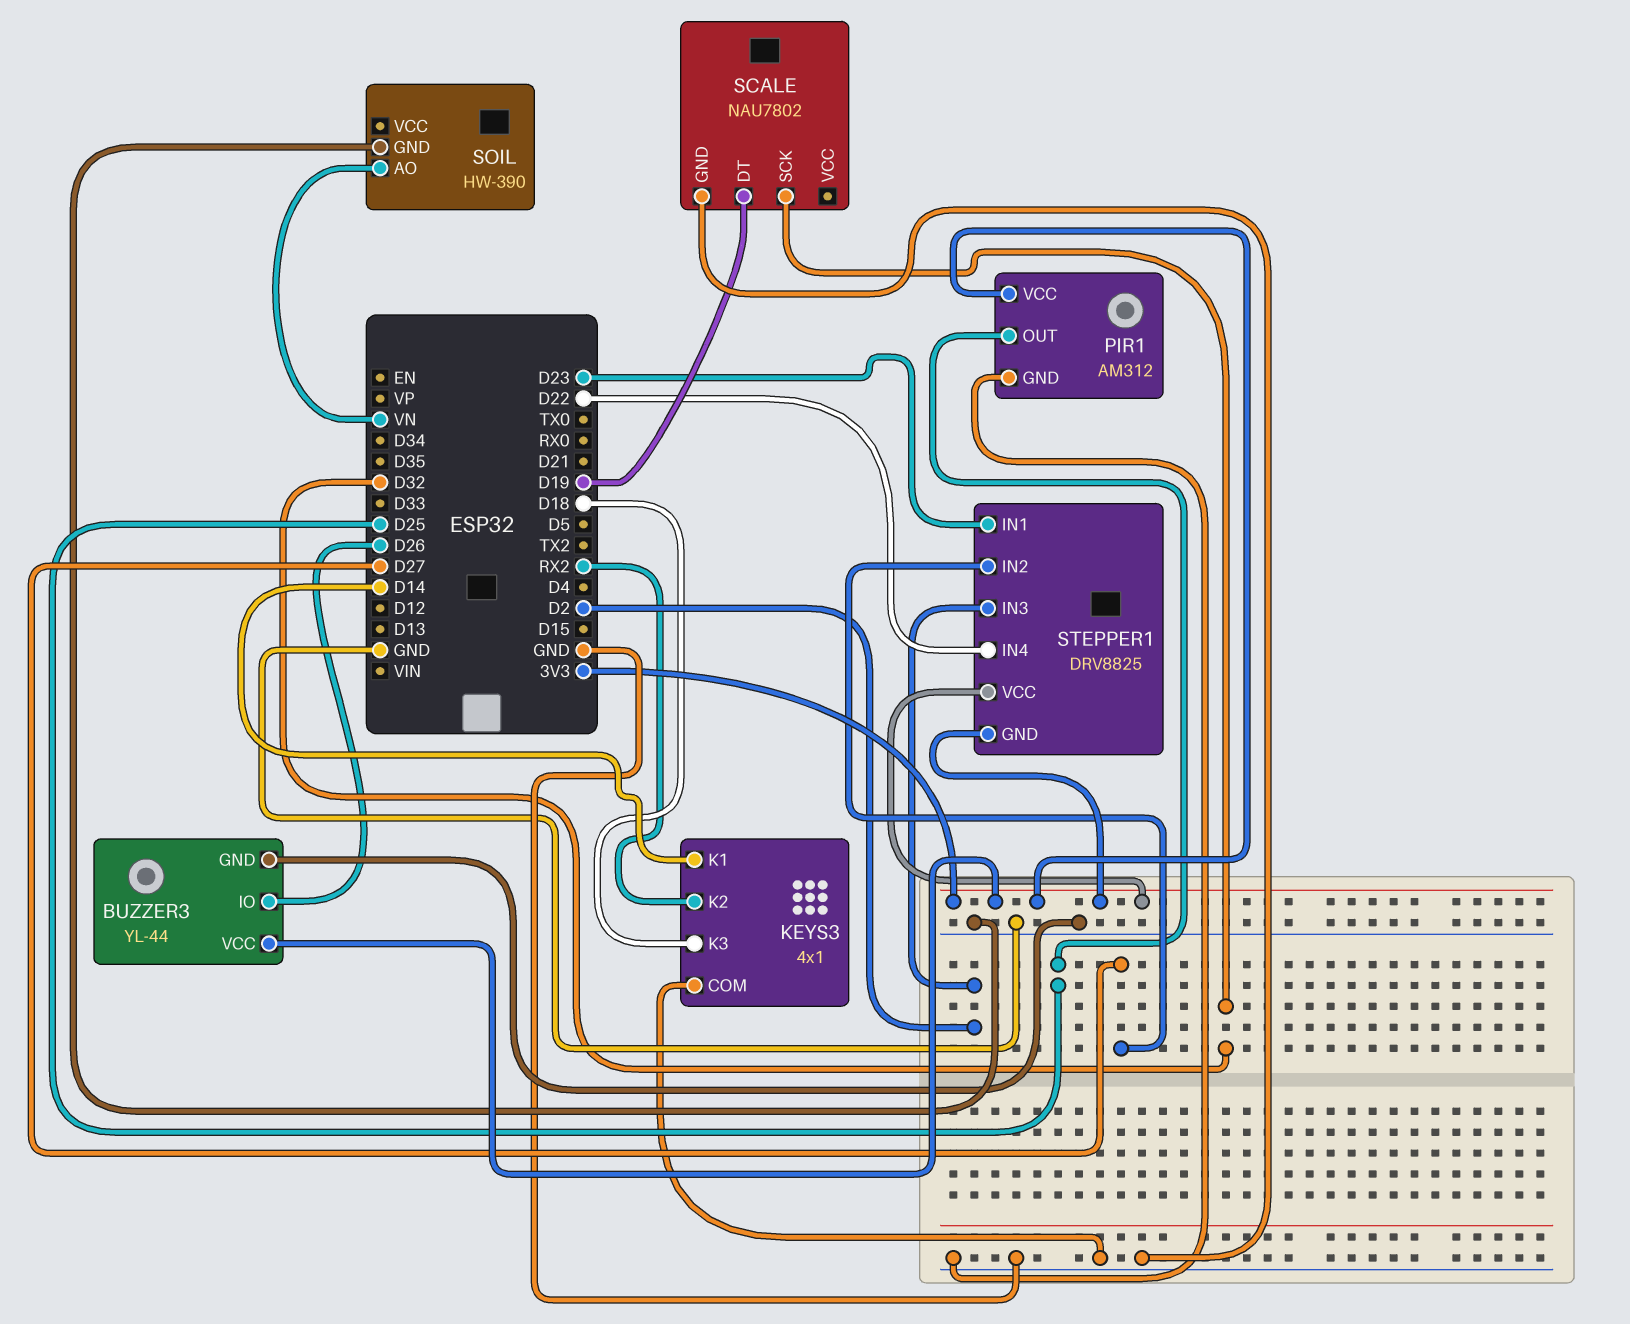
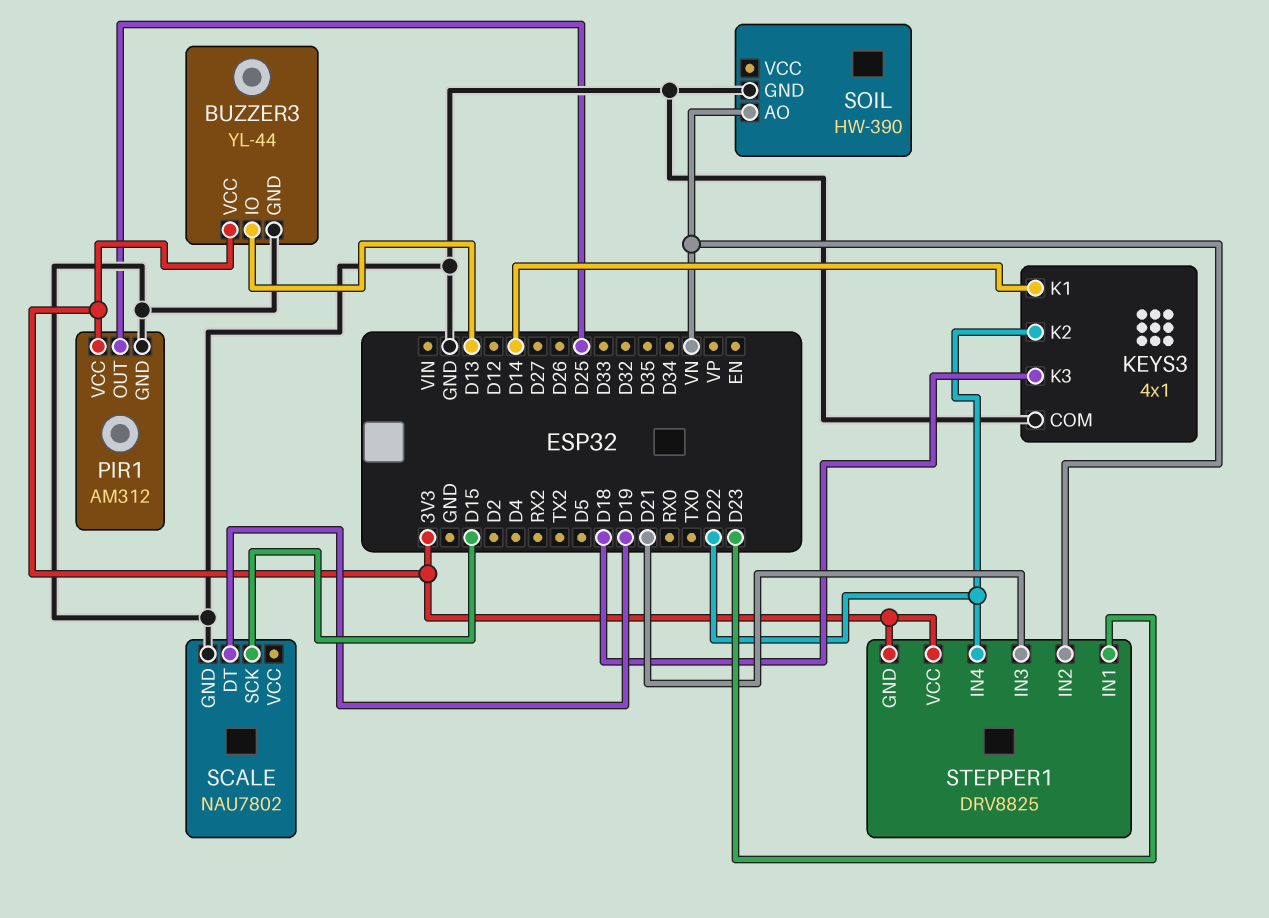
BUZZER3 pin IO: D26 -> D13
KEYS3 pin K2: RX2 -> D22
SCALE pin SCK: D32 -> D15
STEPPER1 pin IN2: D27 -> VN
STEPPER1 pin IN3: D2 -> D21

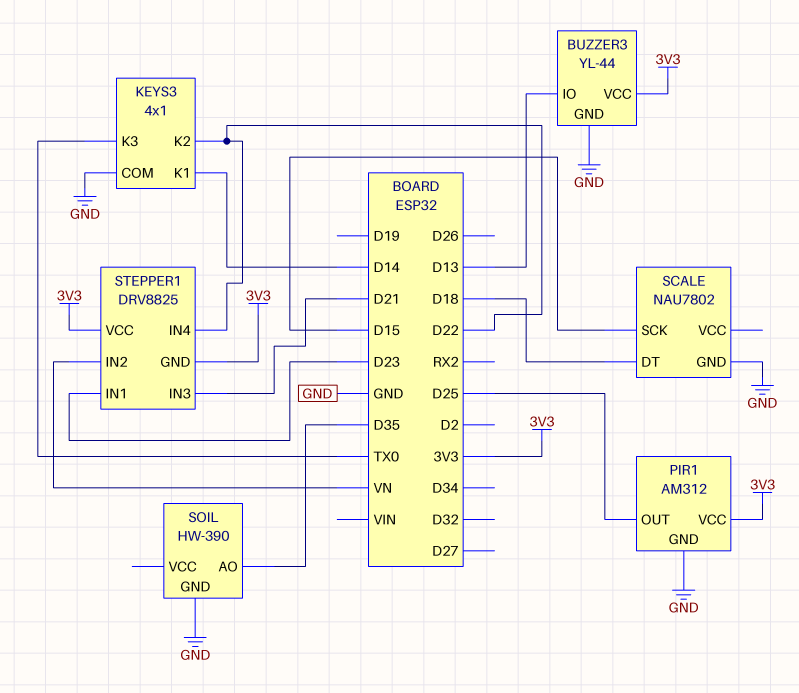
KEYS3 pin K3: D18 -> TX0
SCALE pin DT: D19 -> D18
SOIL pin AO: VN -> D35

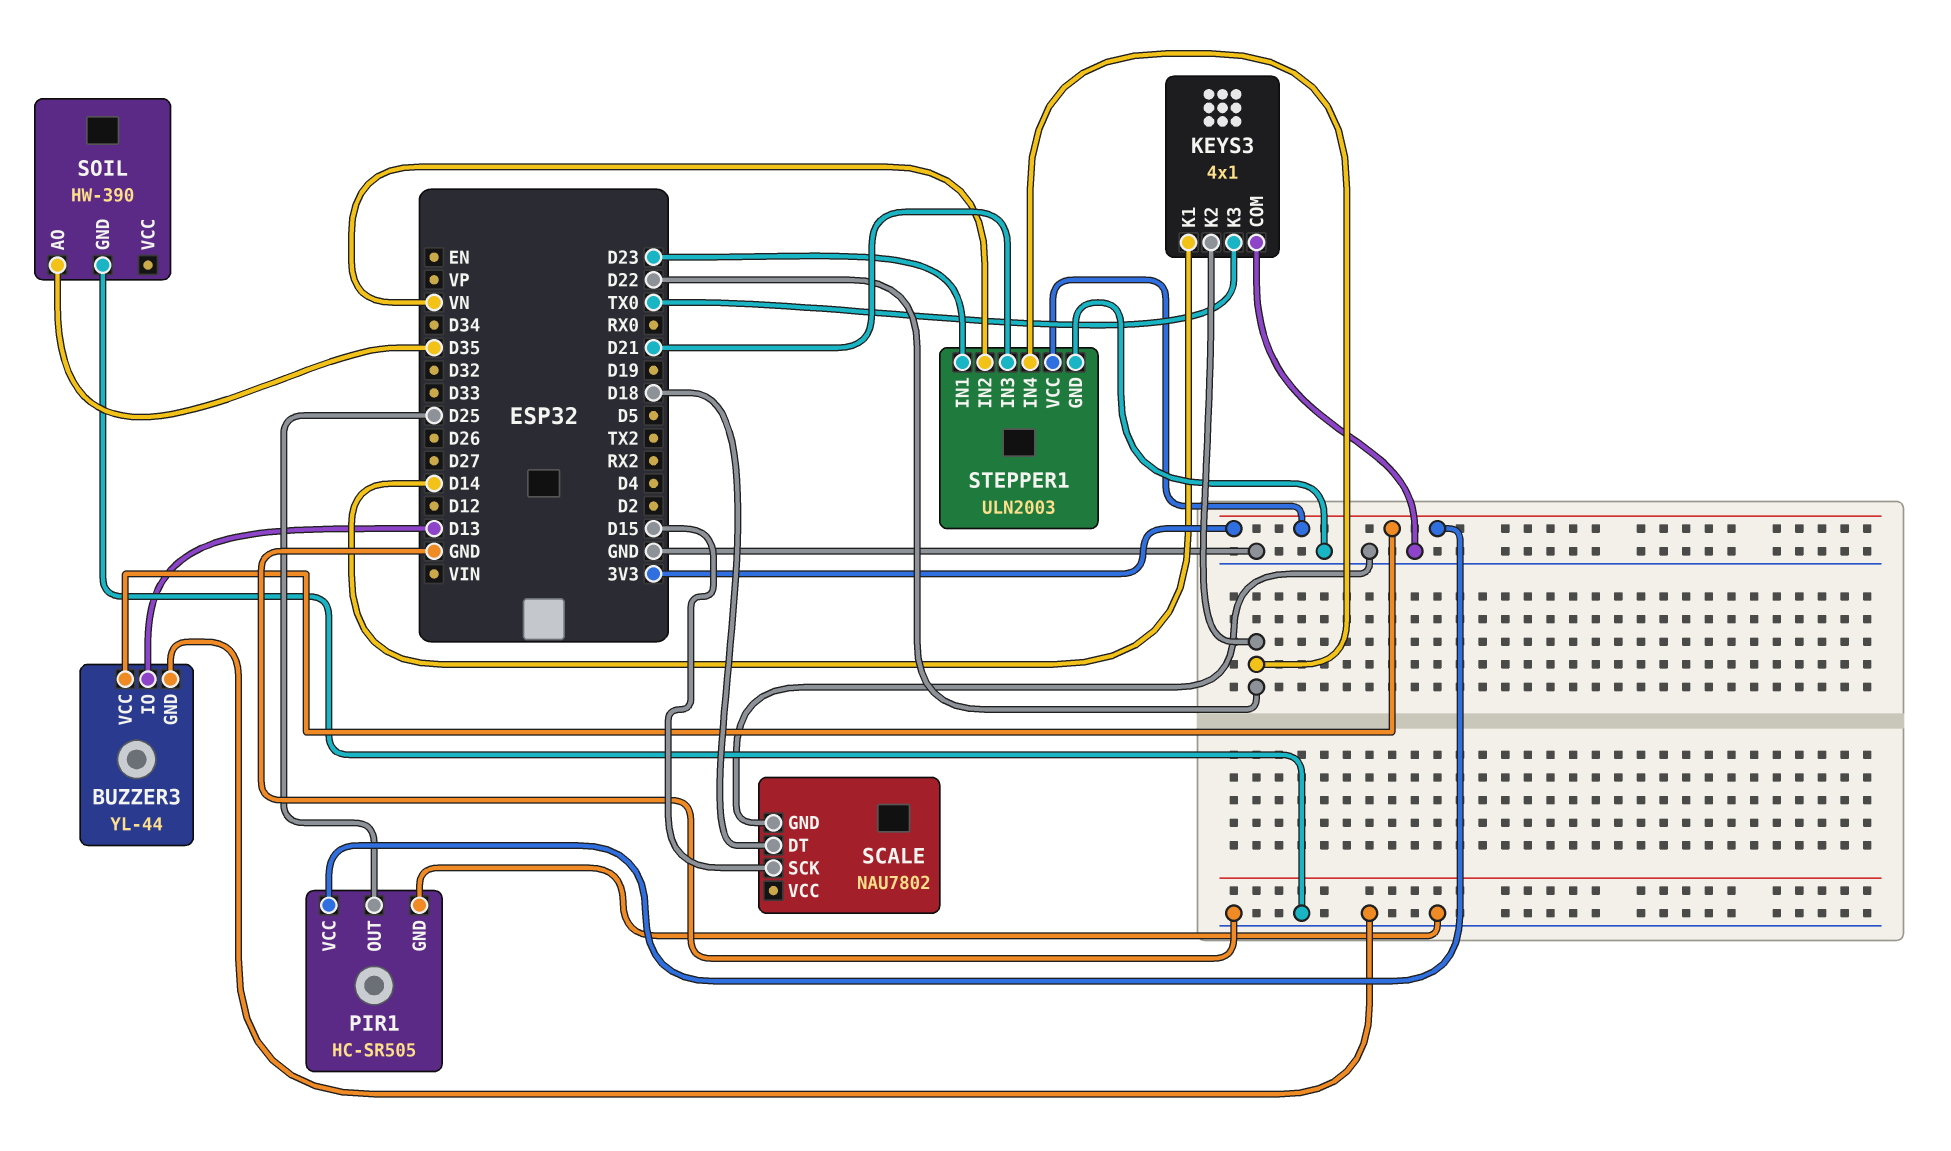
PIR1: AM312 -> HC-SR505
STEPPER1: DRV8825 -> ULN2003
STEPPER1 pin GND: 3V3 -> GND

